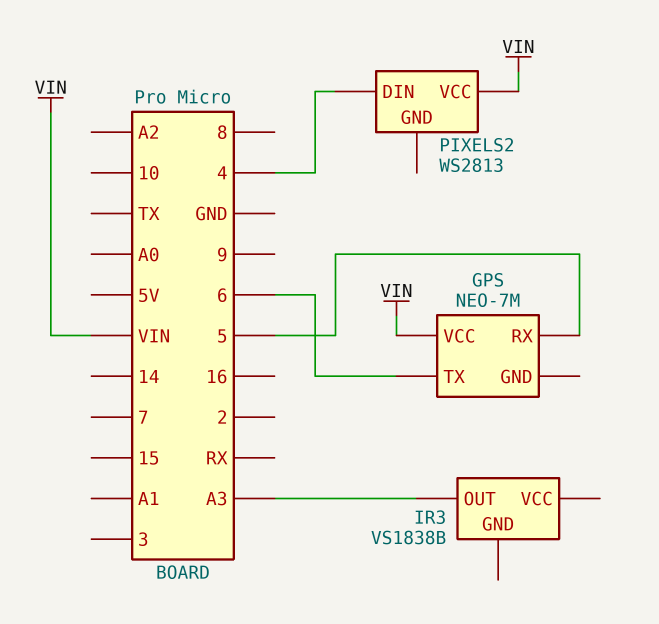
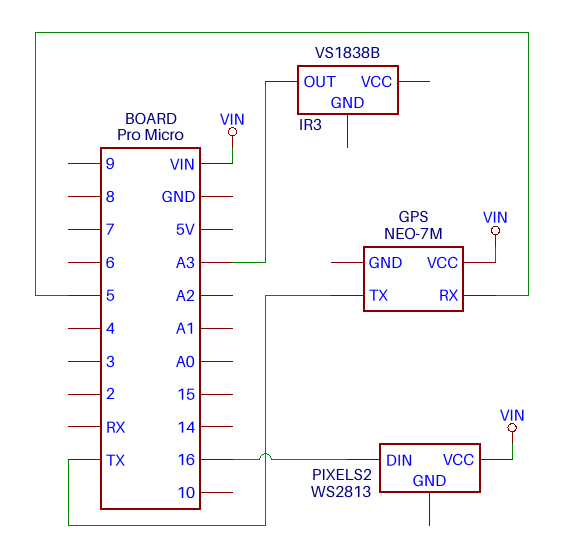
GPS pin TX: 6 -> TX
PIXELS2 pin DIN: 4 -> 16

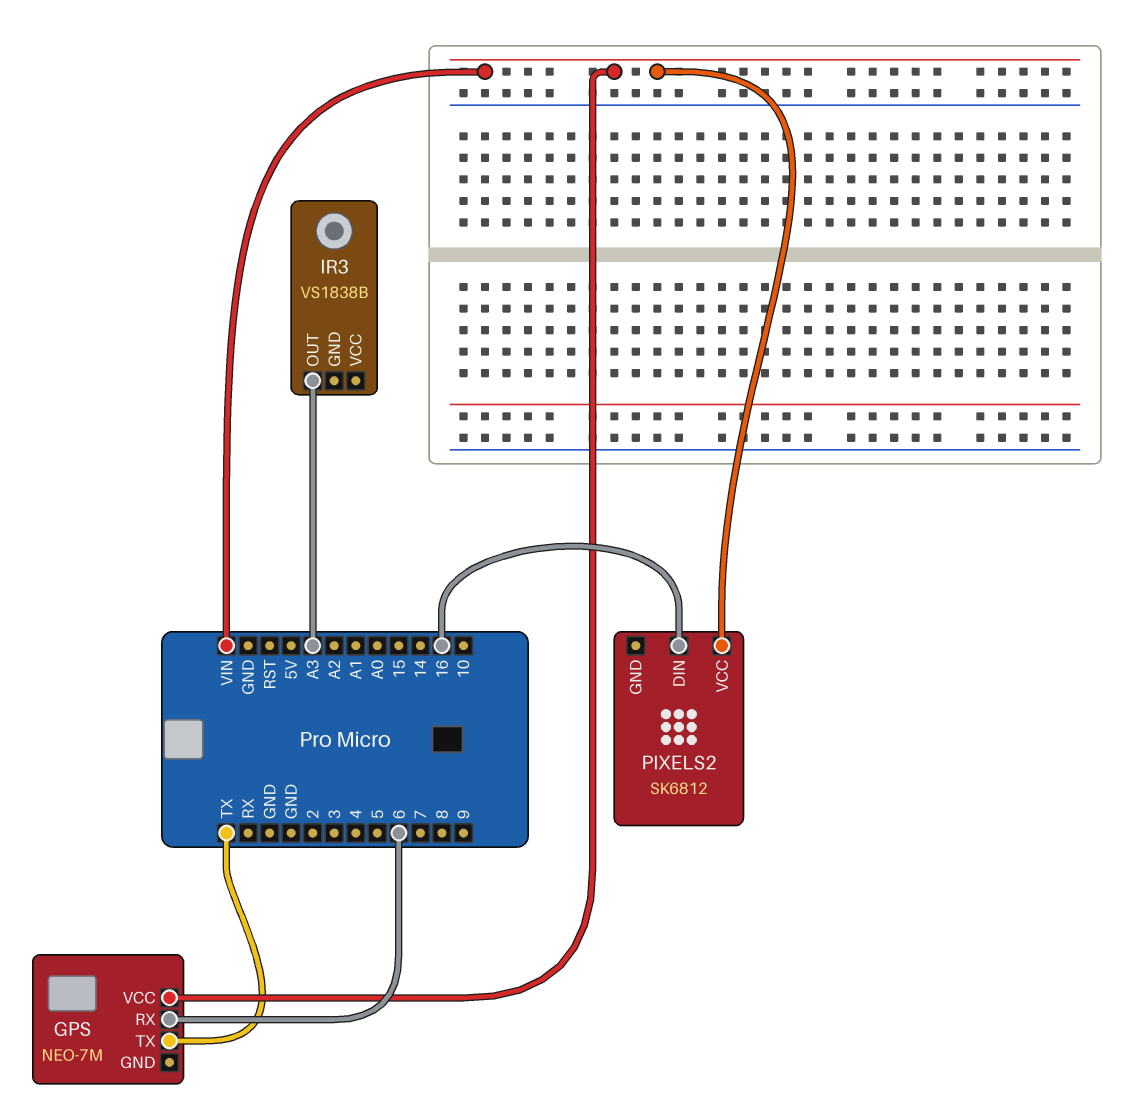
GPS pin RX: 5 -> 6
PIXELS2: WS2813 -> SK6812

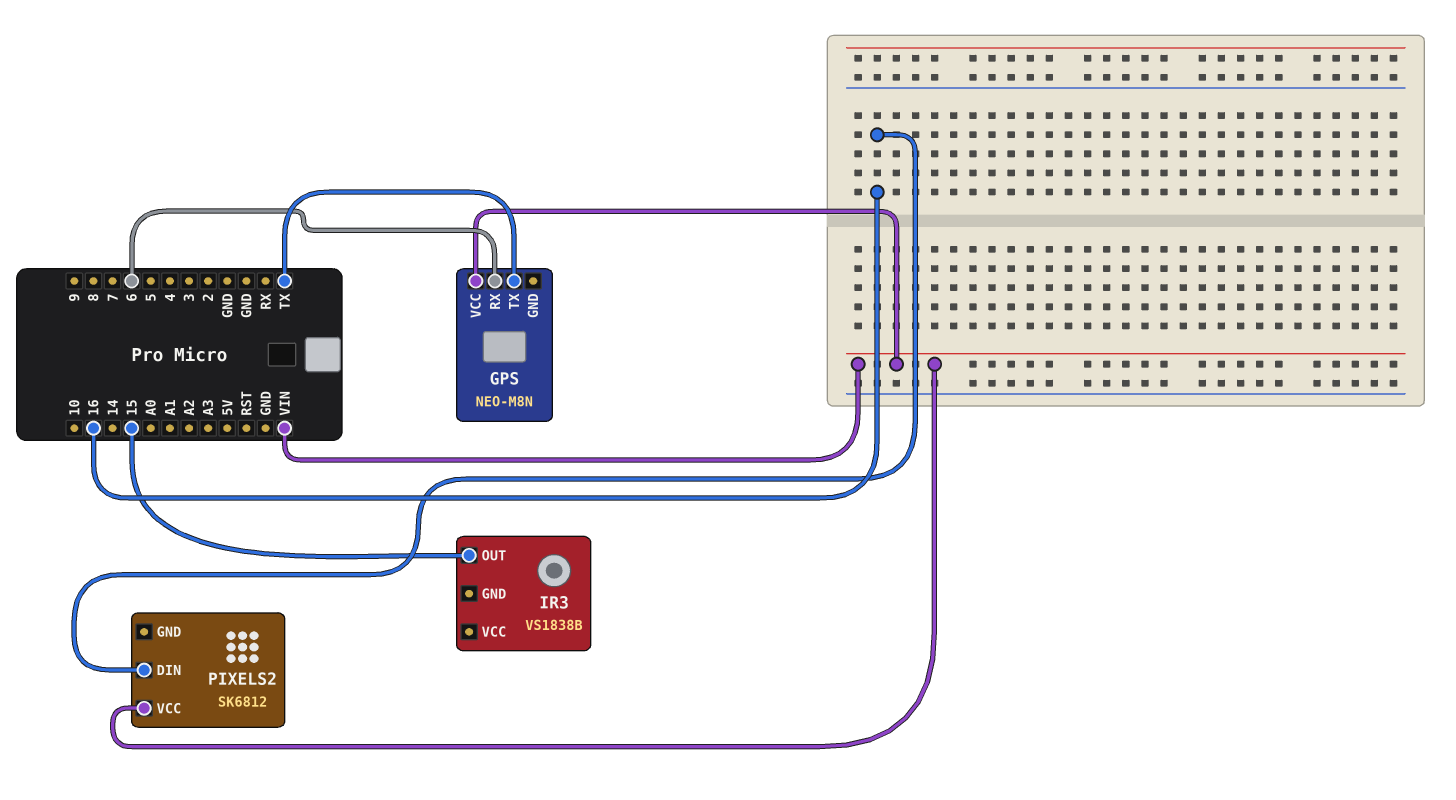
GPS: NEO-7M -> NEO-M8N
IR3 pin OUT: A3 -> 15

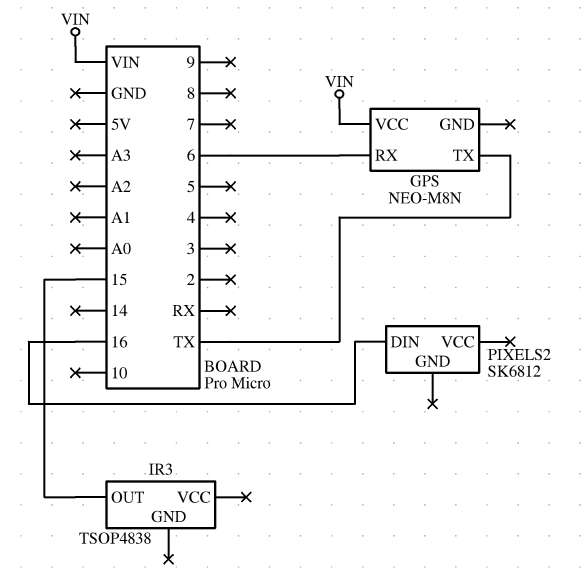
IR3: VS1838B -> TSOP4838
PIXELS2 pin VCC: VIN -> none

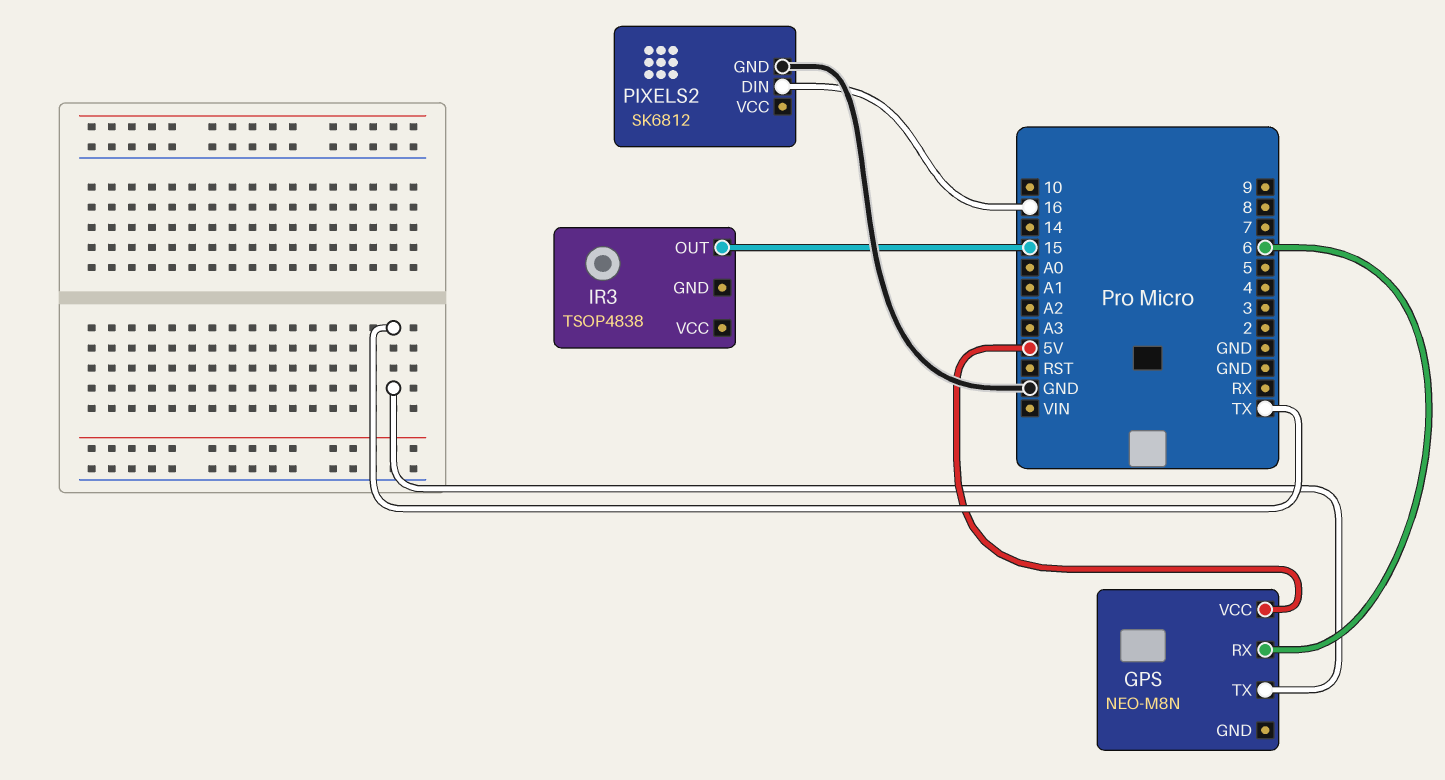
GPS pin VCC: VIN -> 5V
PIXELS2 pin GND: none -> GND

